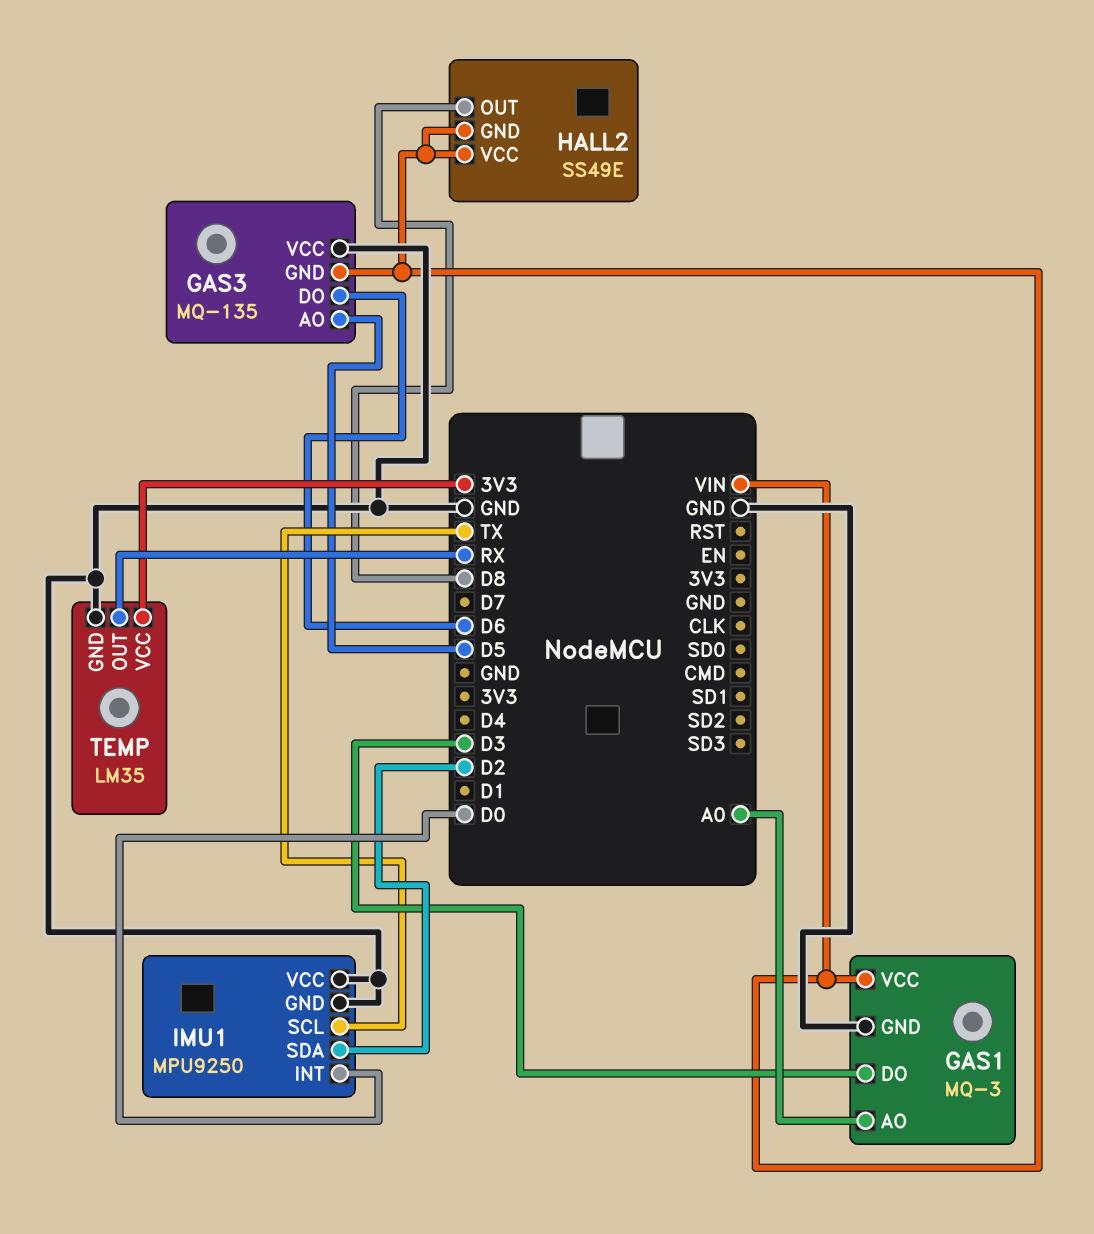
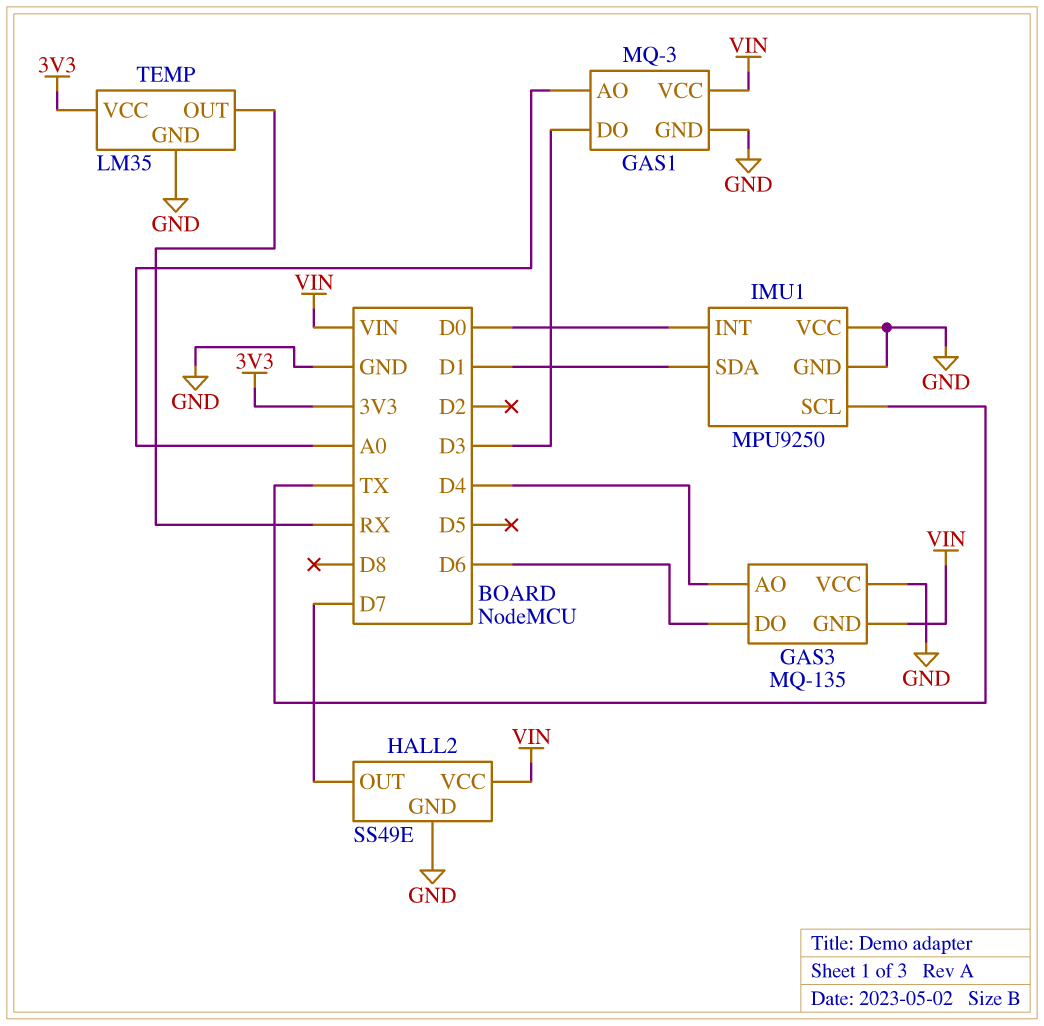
GAS3 pin AO: D5 -> D4
HALL2 pin GND: VIN -> GND
HALL2 pin OUT: D8 -> D7
IMU1 pin SDA: D2 -> D1

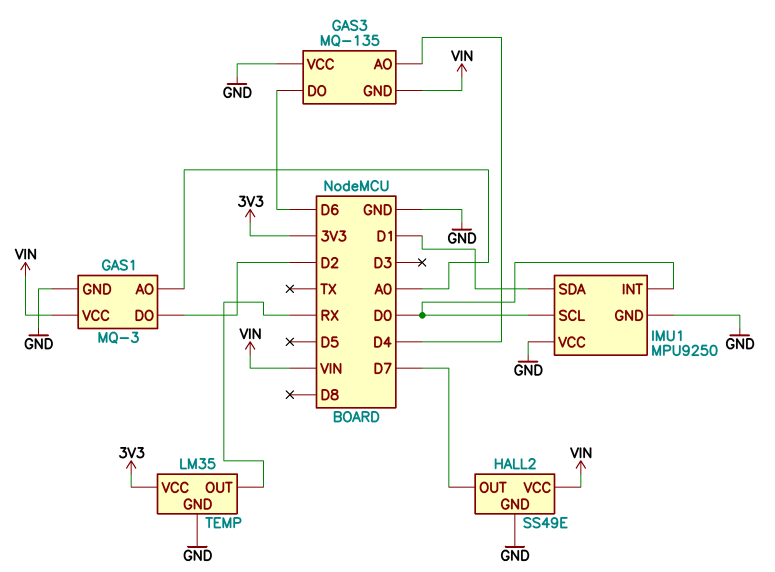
GAS1 pin DO: D3 -> D2
IMU1 pin SCL: TX -> D0

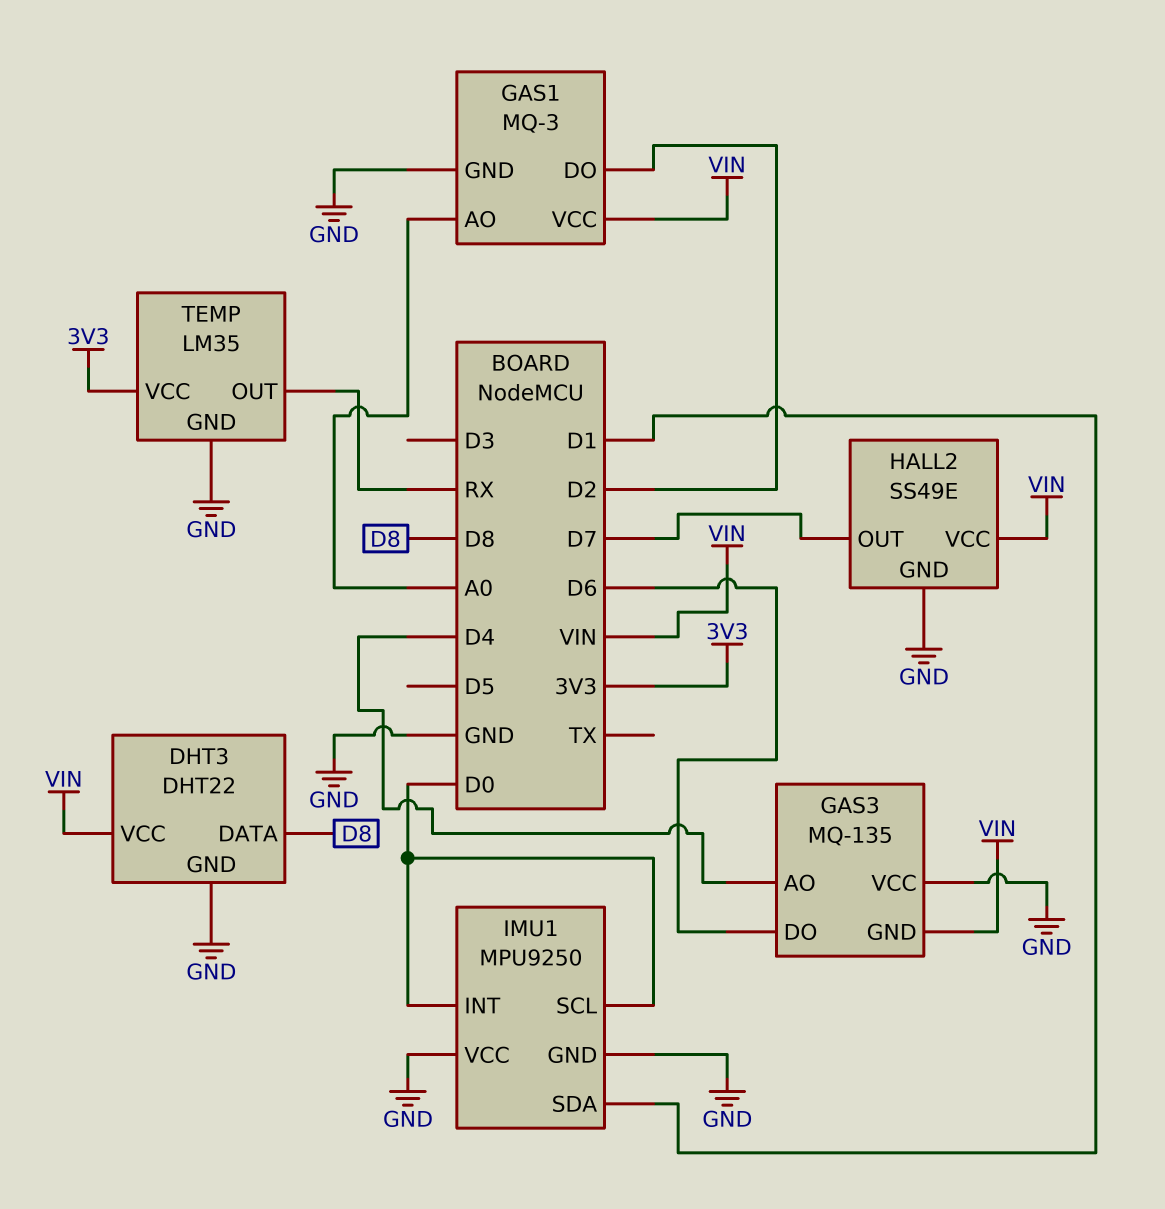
DHT3: none -> DHT22
DHT3 pin DATA: none -> D8
DHT3 pin GND: none -> GND
DHT3 pin VCC: none -> VIN

